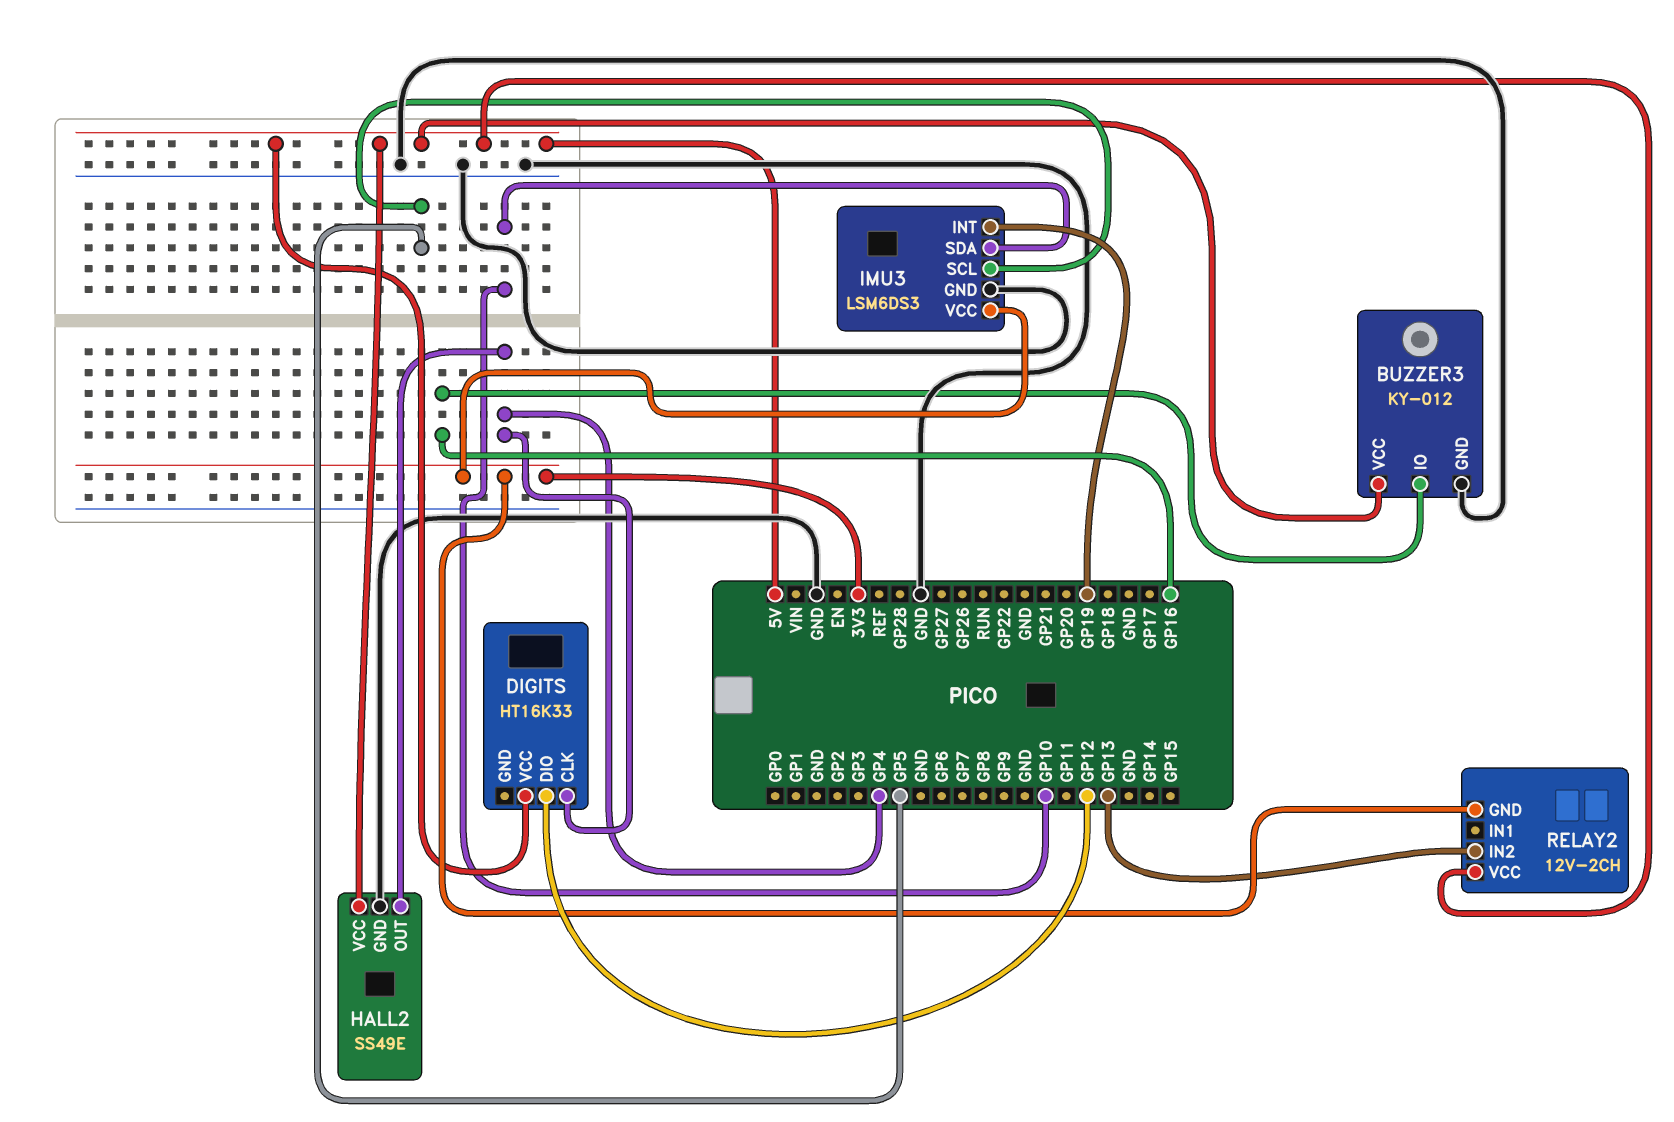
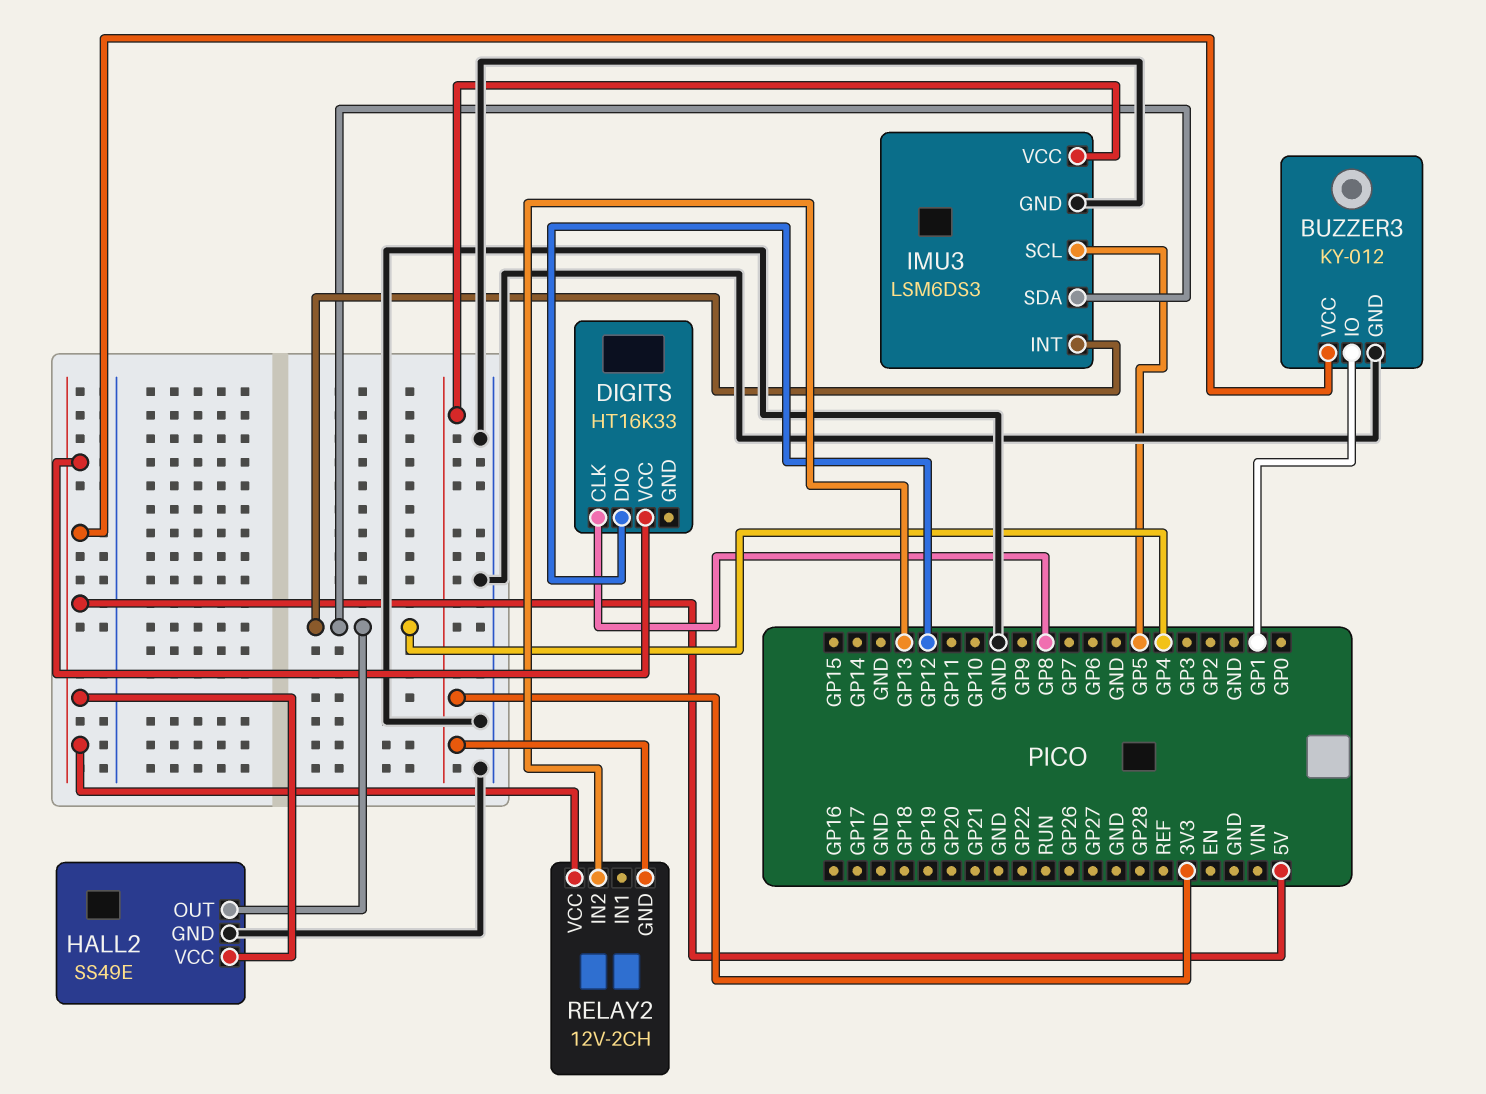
BUZZER3 pin IO: GP16 -> GP1
DIGITS pin CLK: GP4 -> GP8
IMU3 pin INT: GP19 -> GP4
IMU3 pin SDA: GP10 -> GP4

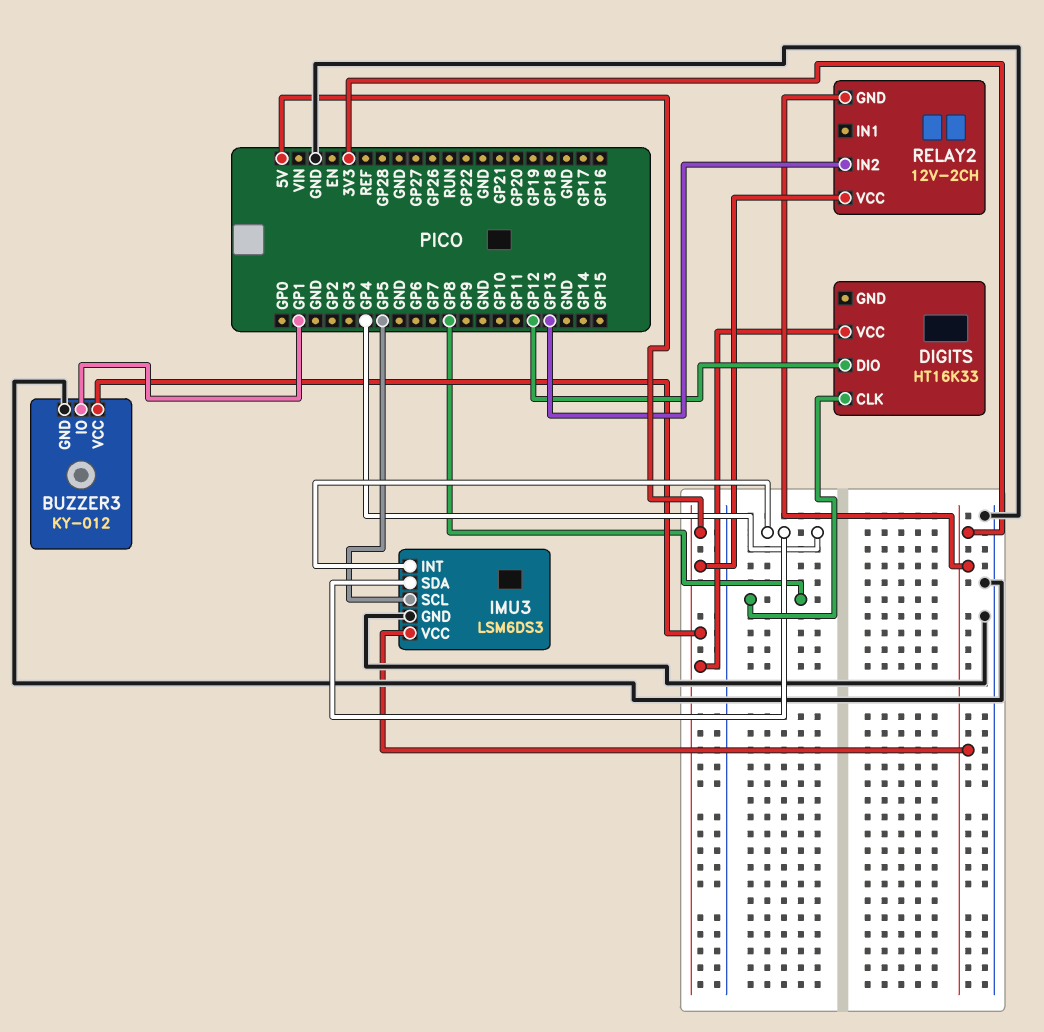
HALL2: SS49E -> none
HALL2 pin GND: GND -> none
HALL2 pin OUT: GP4 -> none
HALL2 pin VCC: 5V -> none

